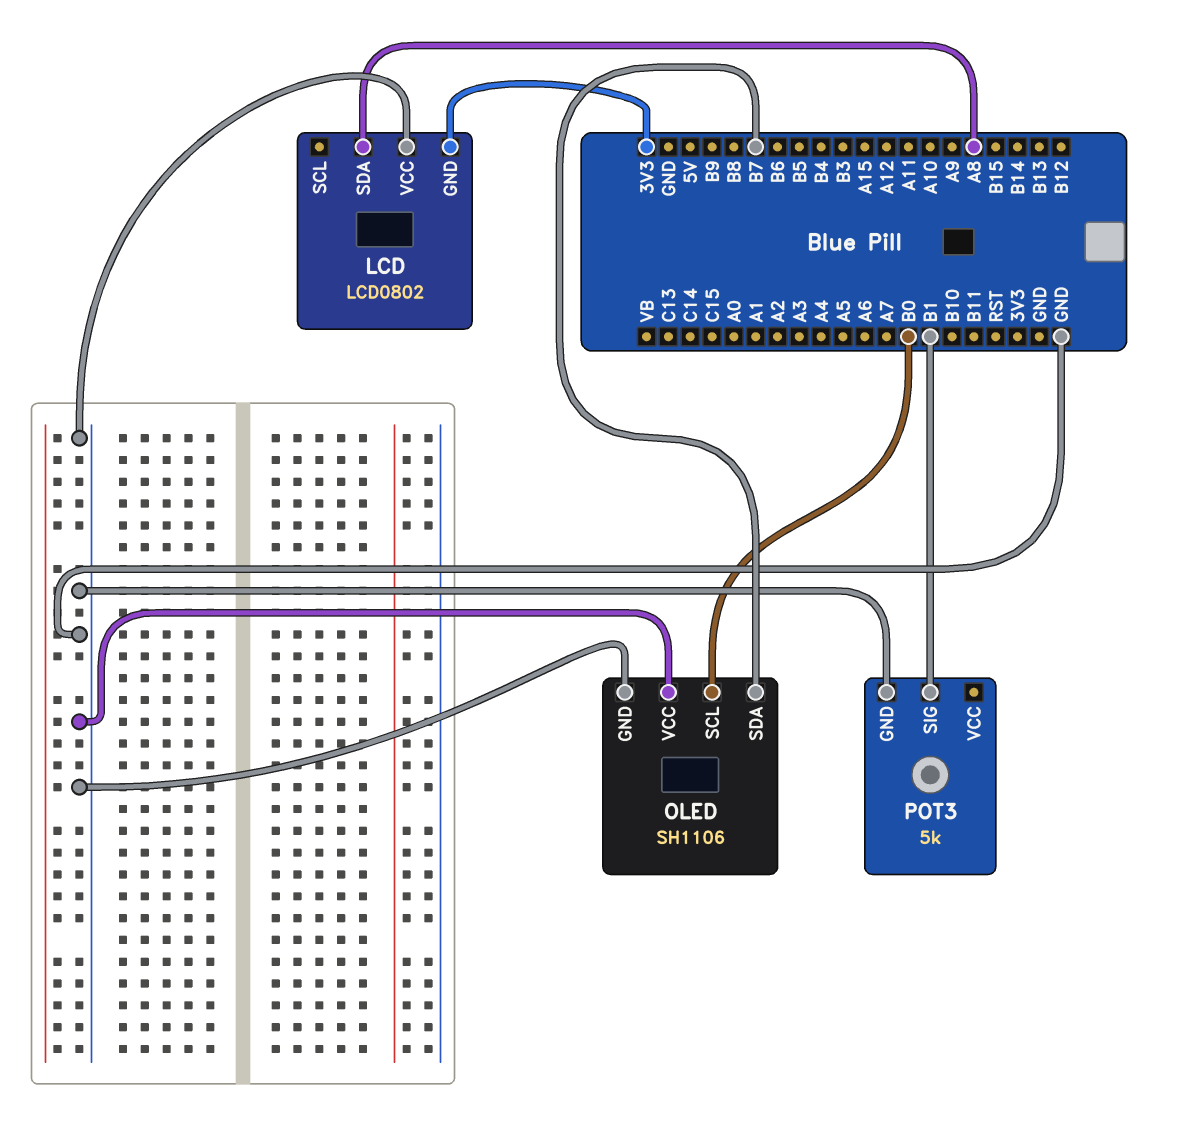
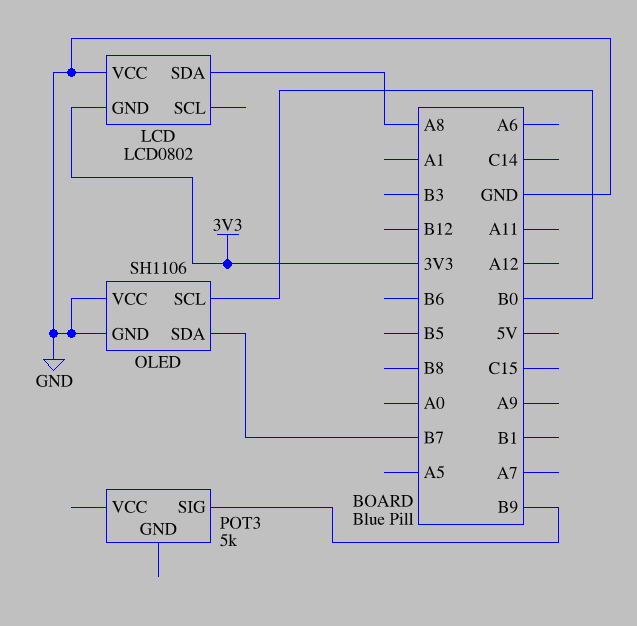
POT3 pin GND: GND -> none
POT3 pin SIG: B1 -> B9

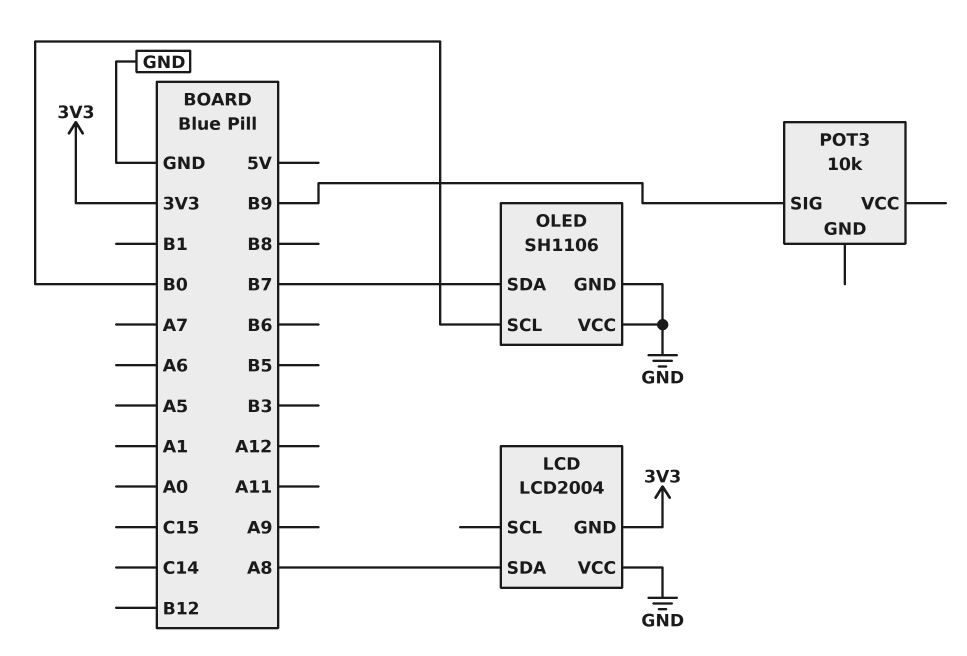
LCD: LCD0802 -> LCD2004
POT3: 5k -> 10k

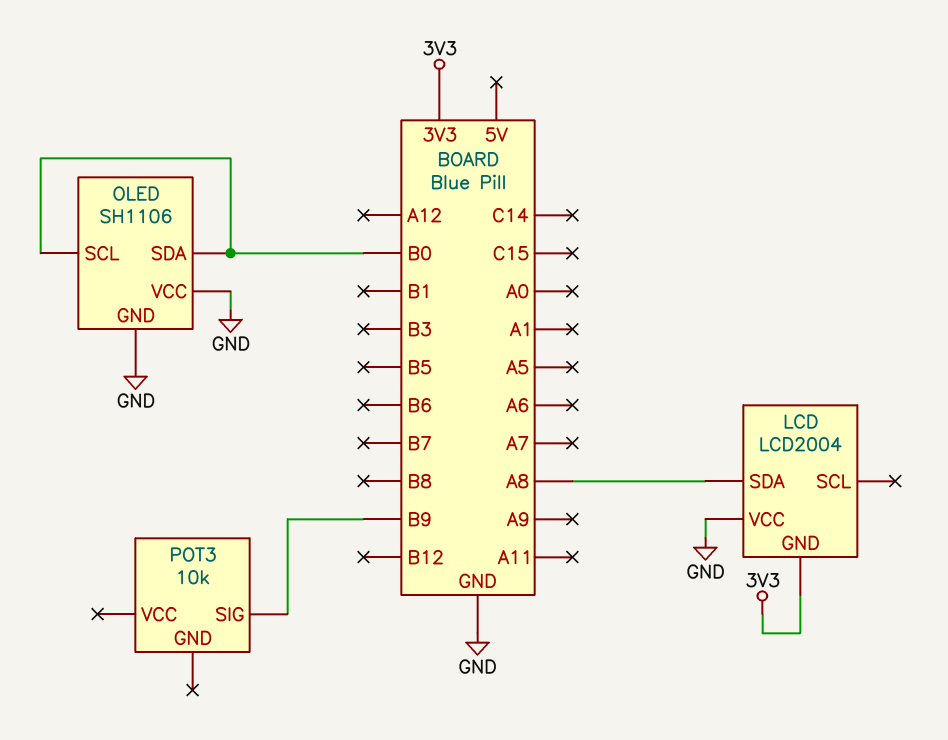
OLED pin SDA: B7 -> B0

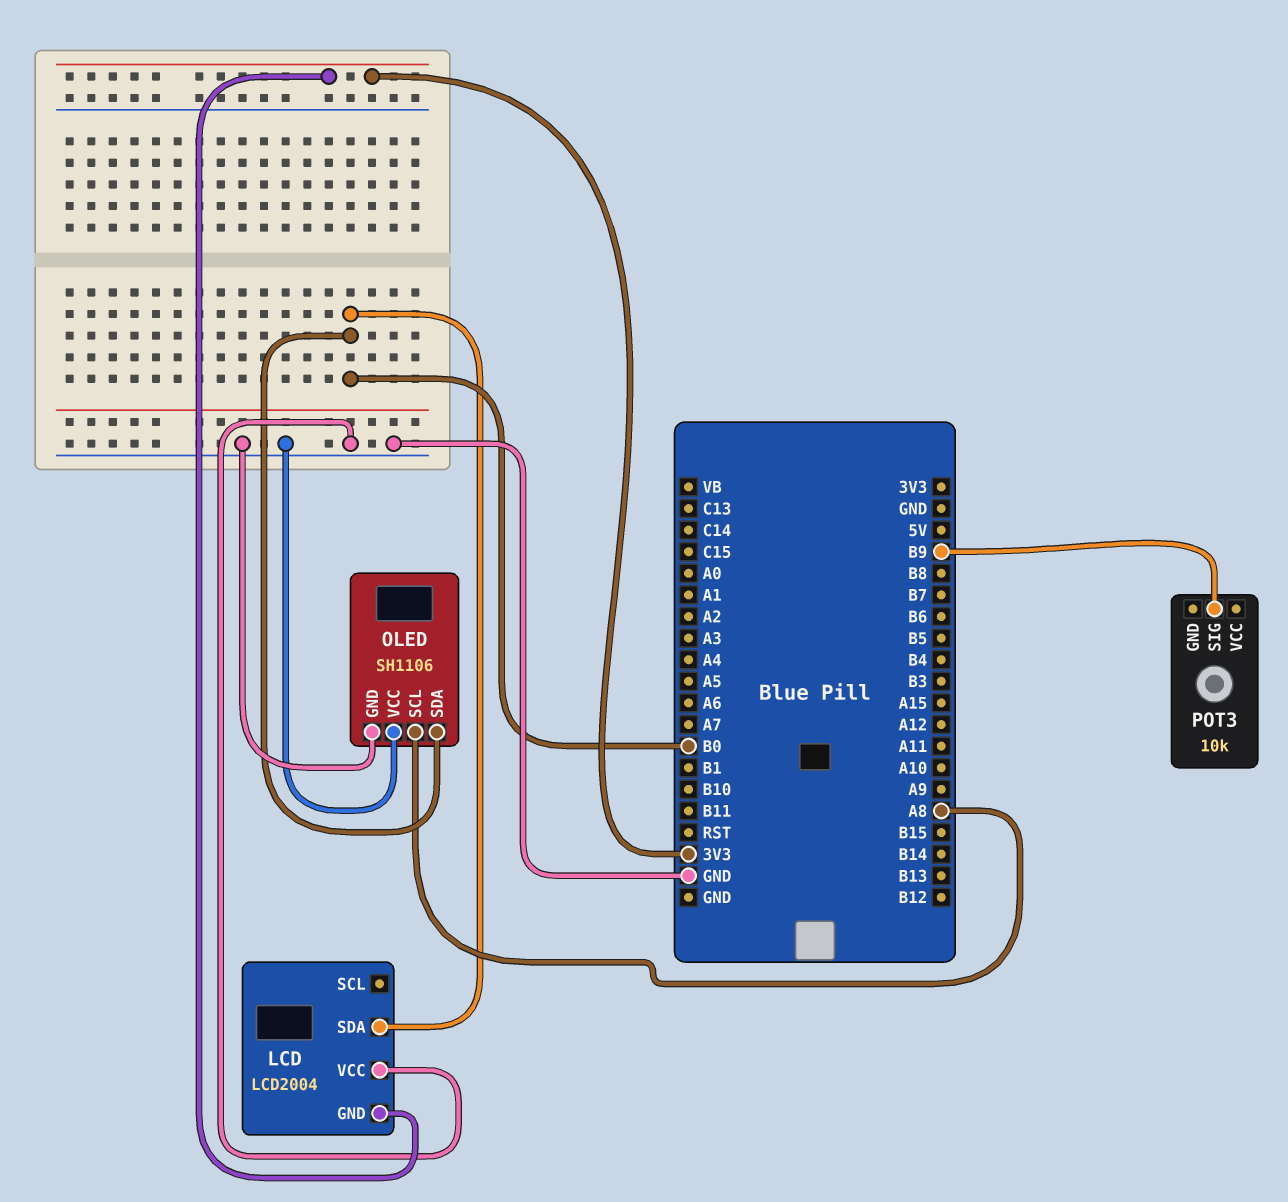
LCD pin SDA: A8 -> B0
OLED pin SCL: B0 -> A8

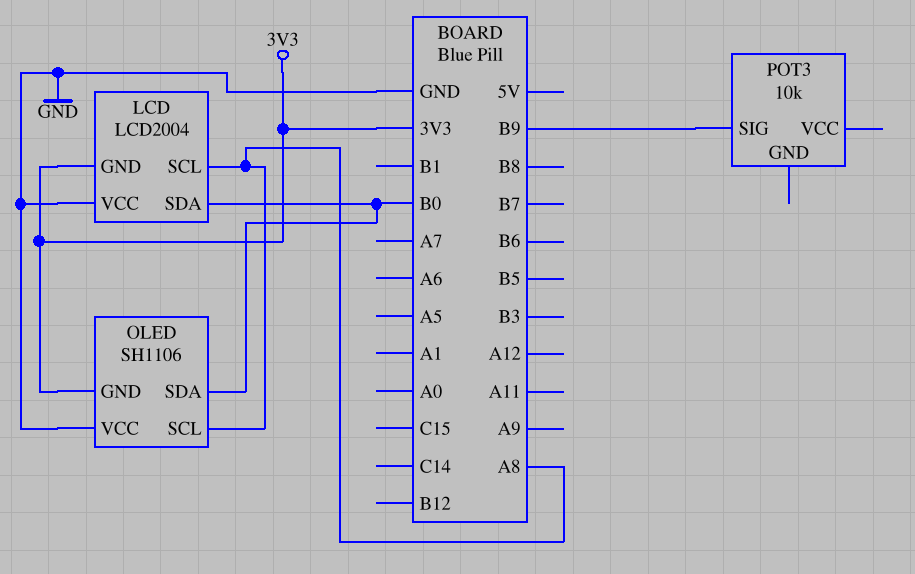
LCD pin SCL: none -> A8
OLED pin GND: GND -> 3V3

